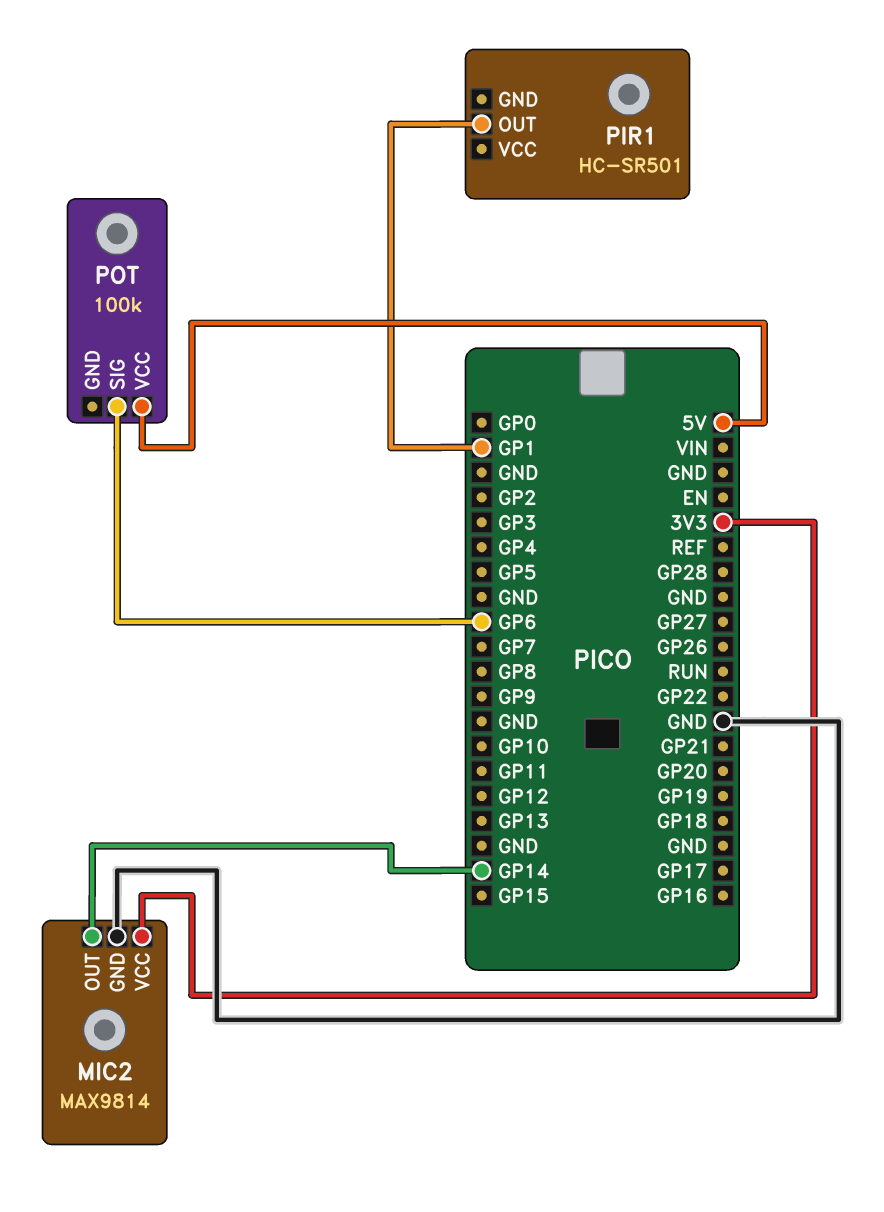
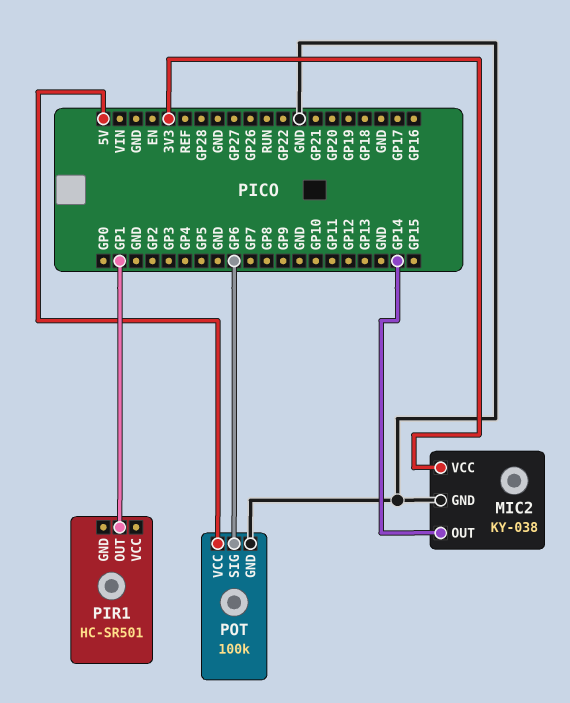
MIC2: MAX9814 -> KY-038
POT pin GND: none -> GND

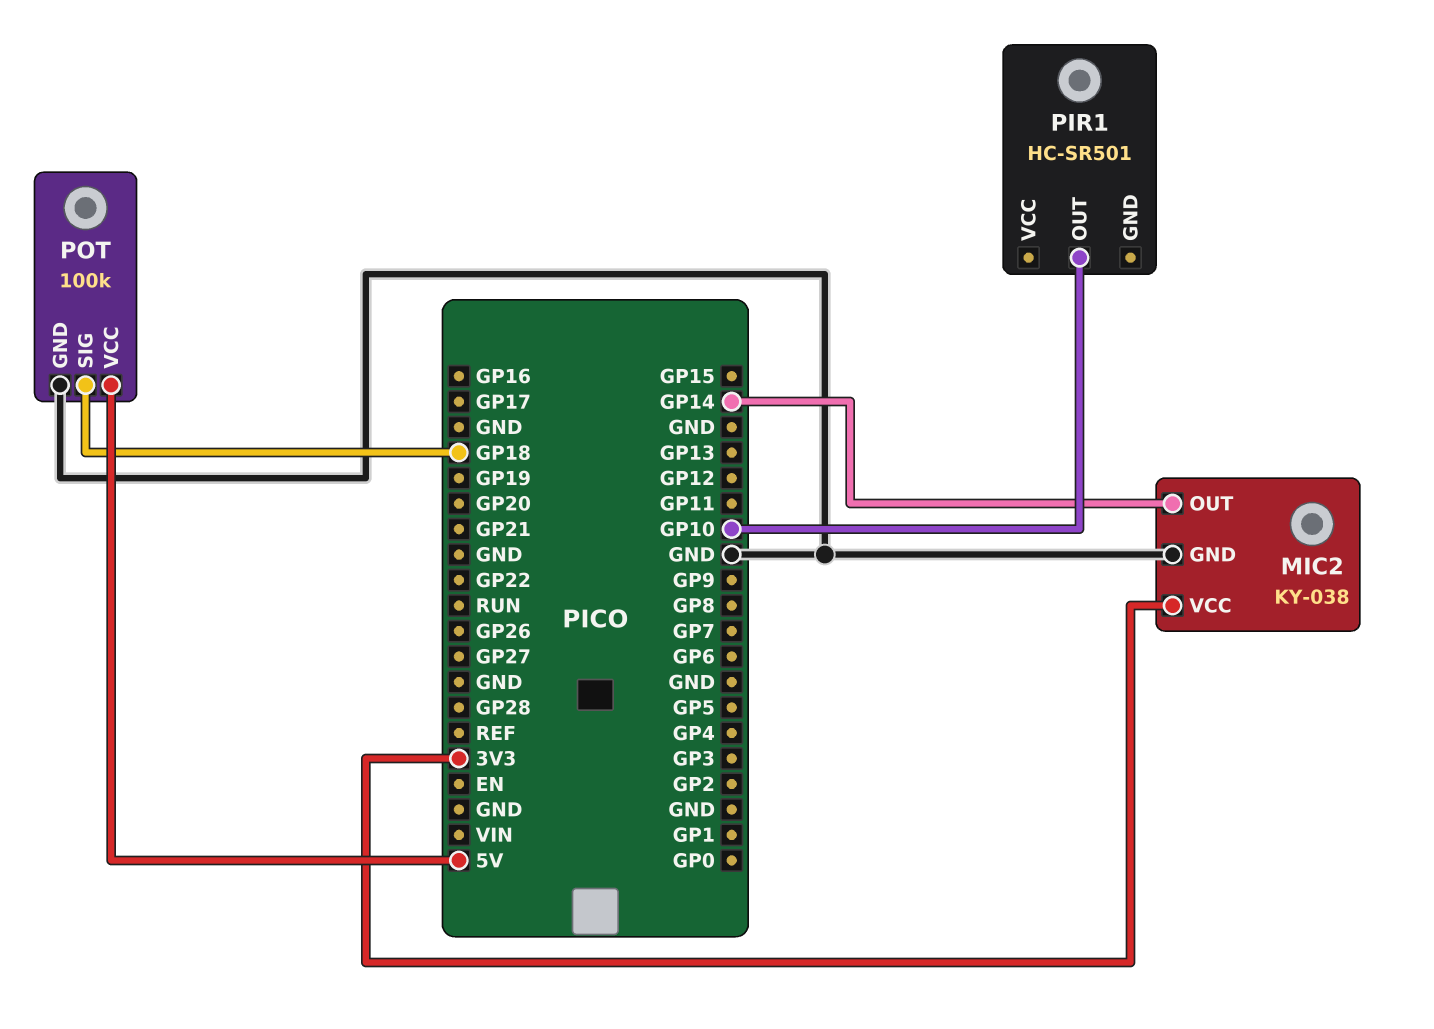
PIR1 pin OUT: GP1 -> GP10
POT pin SIG: GP6 -> GP18

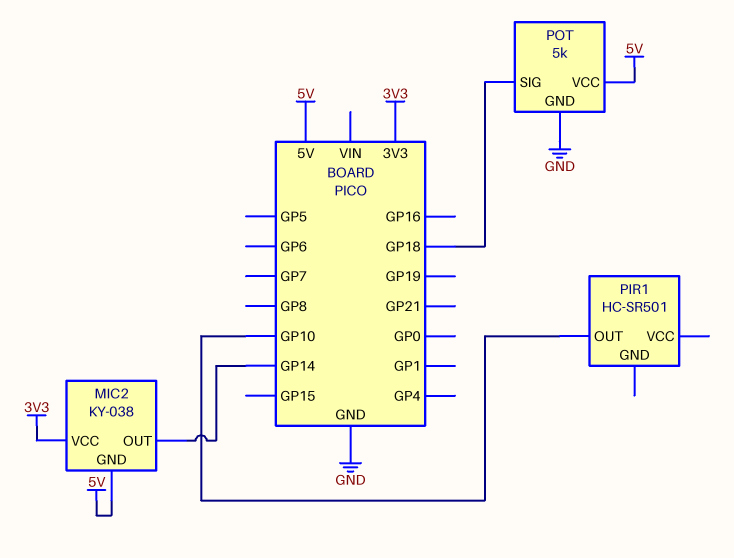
MIC2 pin GND: GND -> 5V
POT: 100k -> 5k

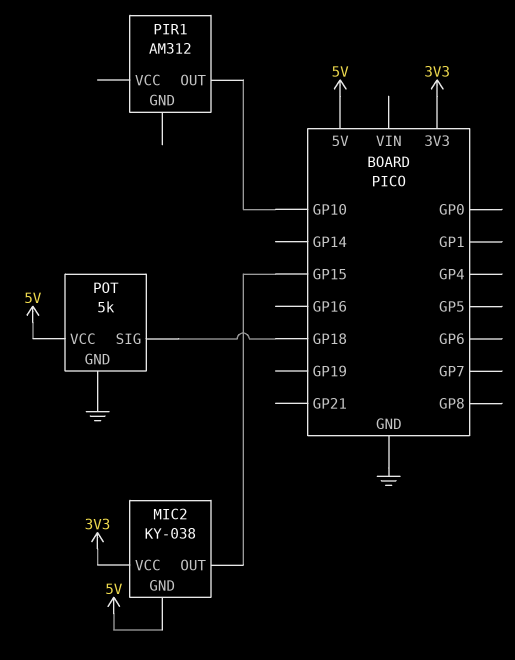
MIC2 pin OUT: GP14 -> GP15
PIR1: HC-SR501 -> AM312

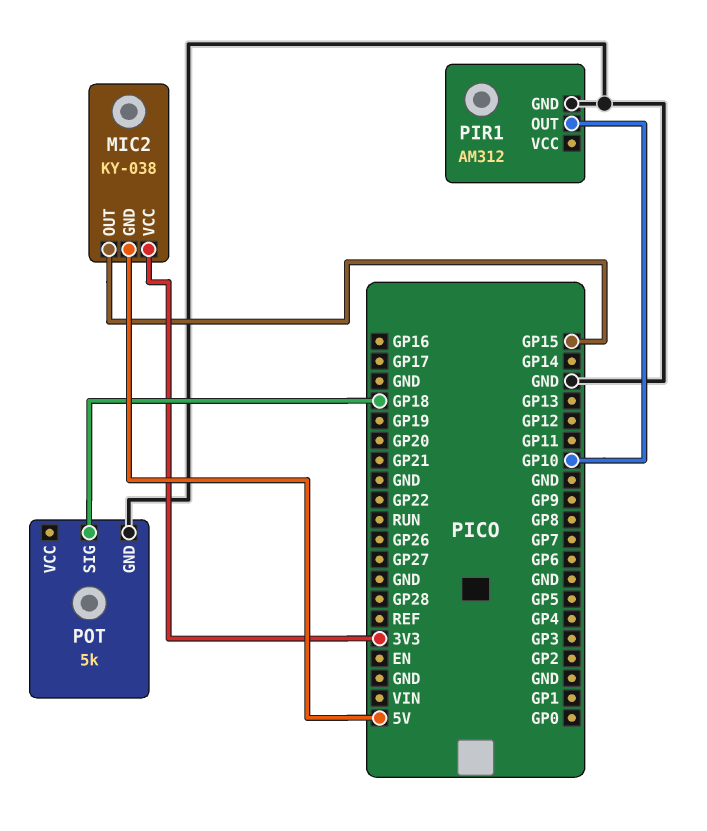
PIR1 pin GND: none -> GND
POT pin VCC: 5V -> none

